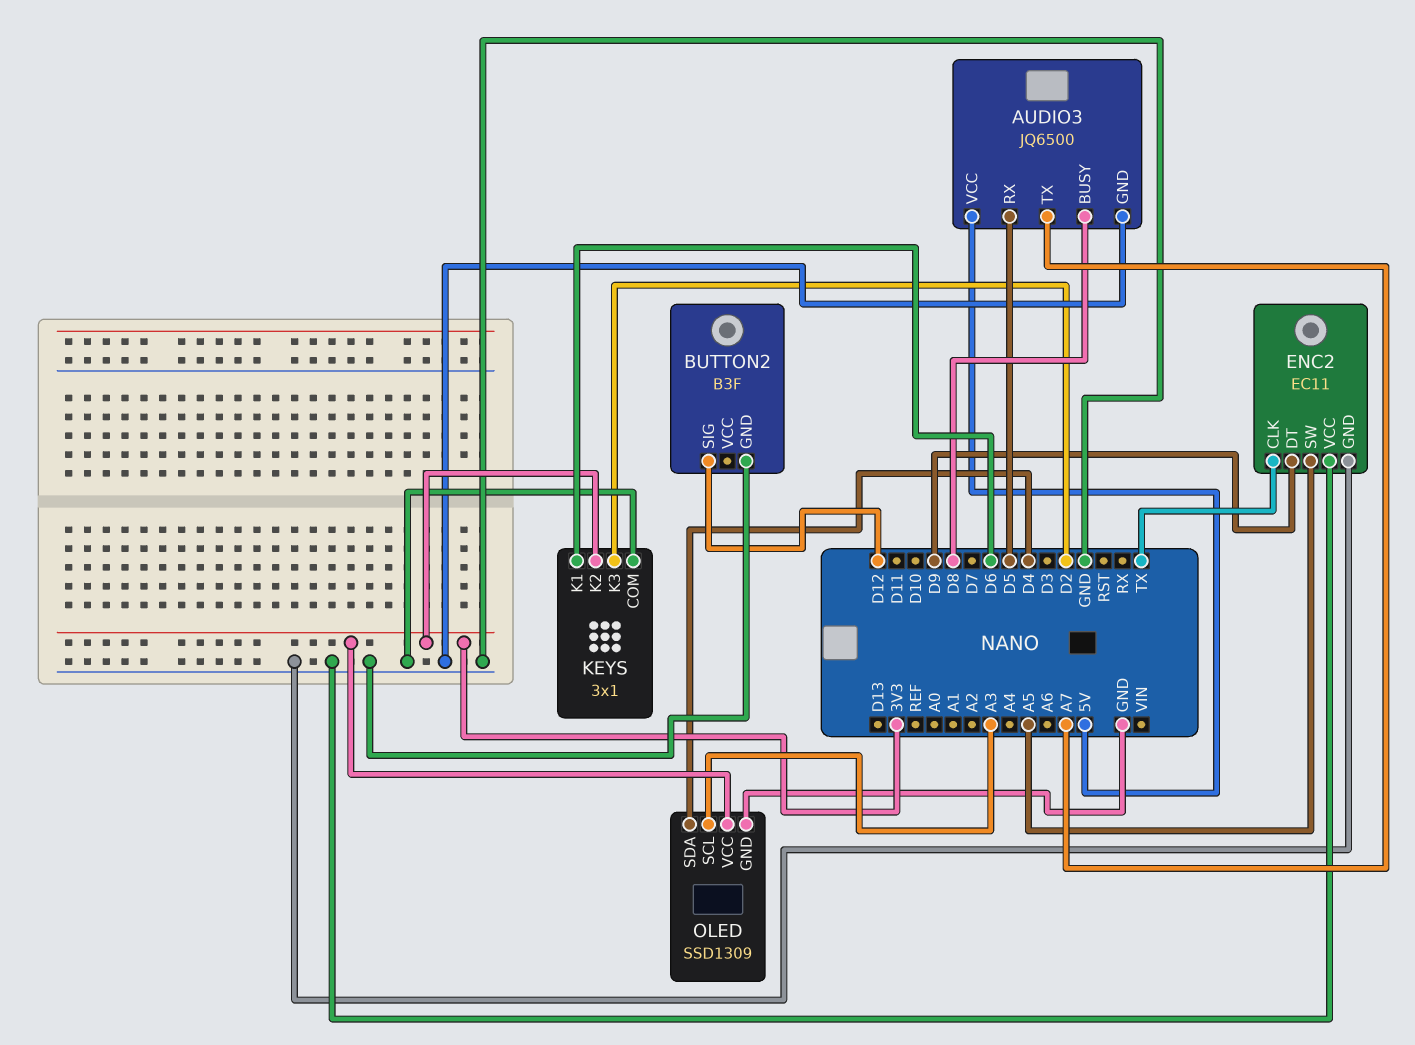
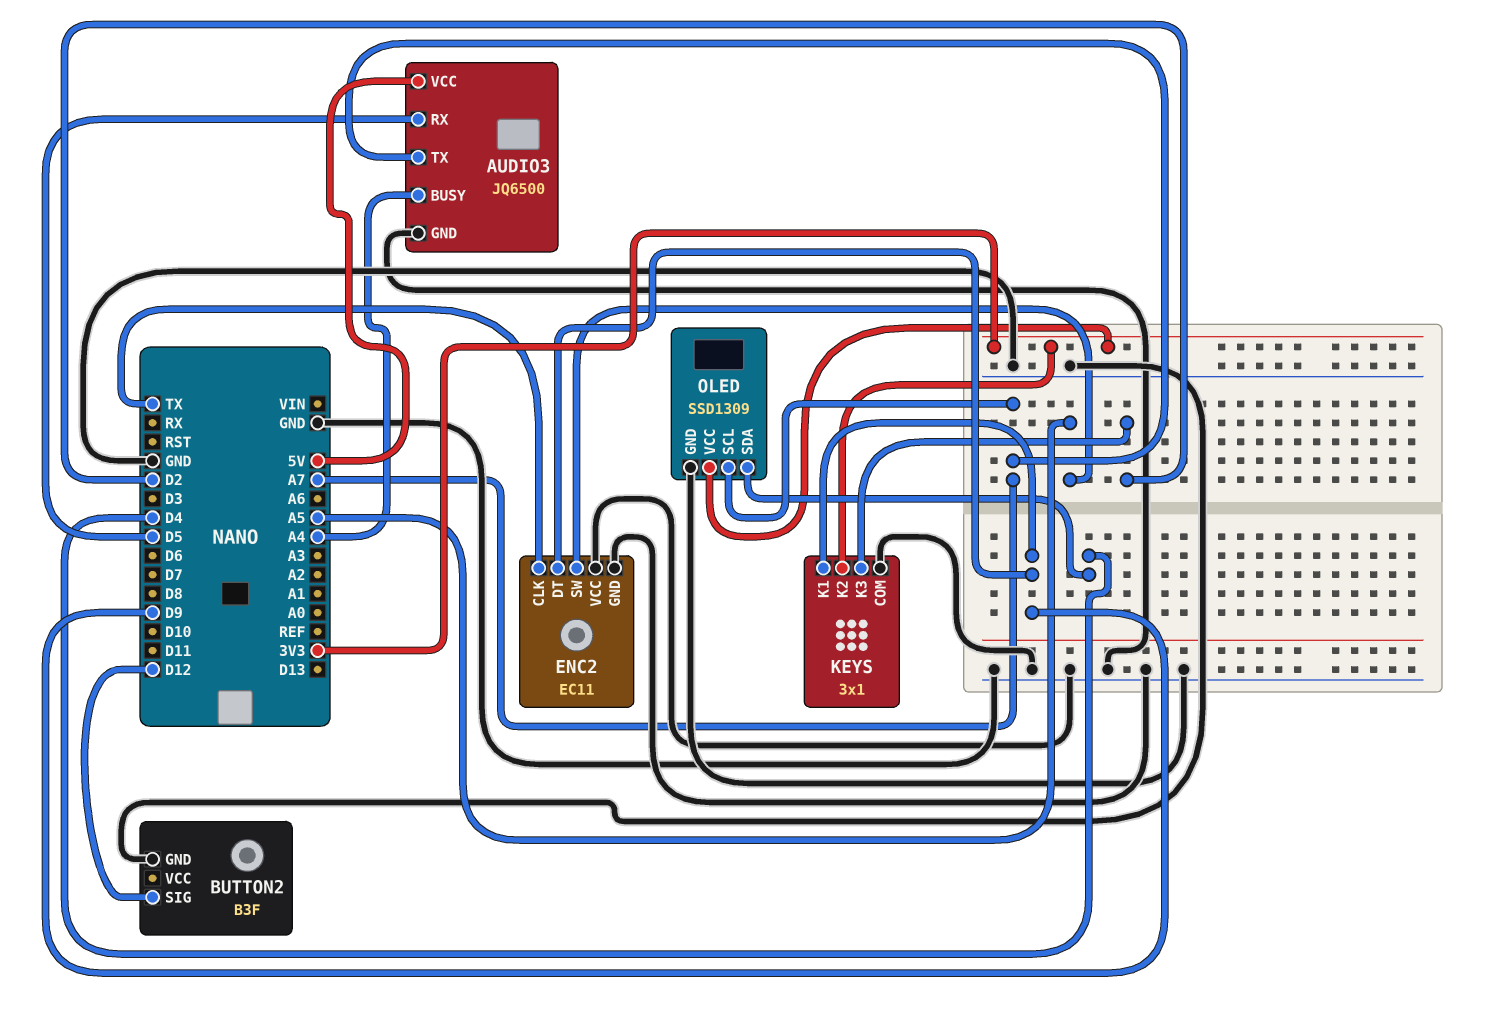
AUDIO3 pin BUSY: D8 -> A4
KEYS pin K1: D6 -> D9
OLED pin SCL: A3 -> A7

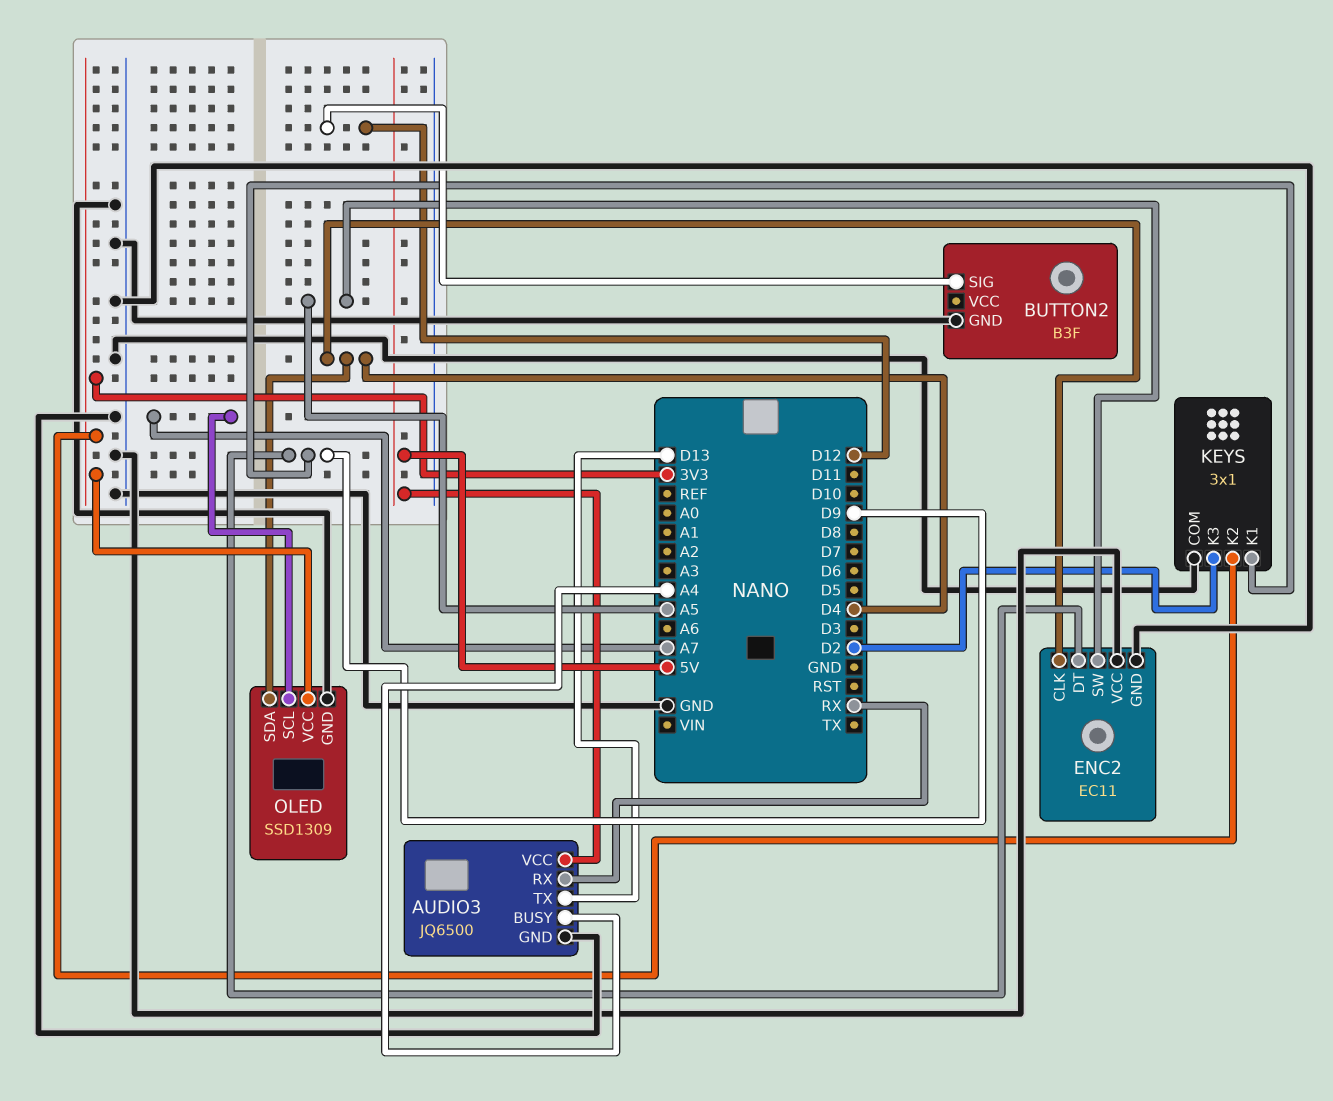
AUDIO3 pin RX: D5 -> RX
AUDIO3 pin TX: A7 -> D13
ENC2 pin CLK: TX -> D4

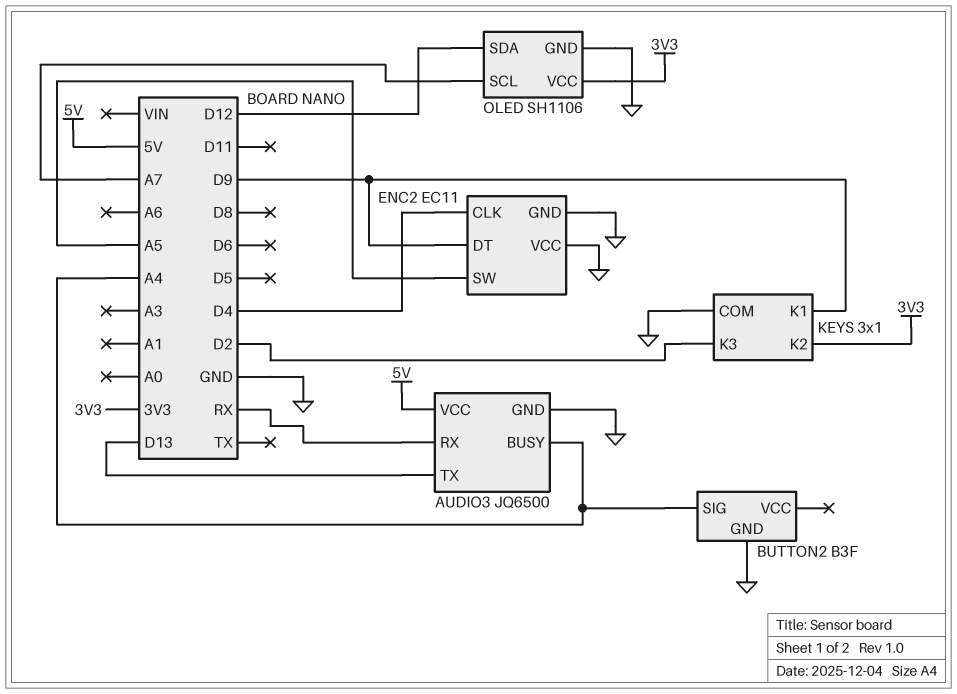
BUTTON2 pin SIG: D12 -> A4
OLED: SSD1309 -> SH1106
OLED pin SDA: D4 -> D12

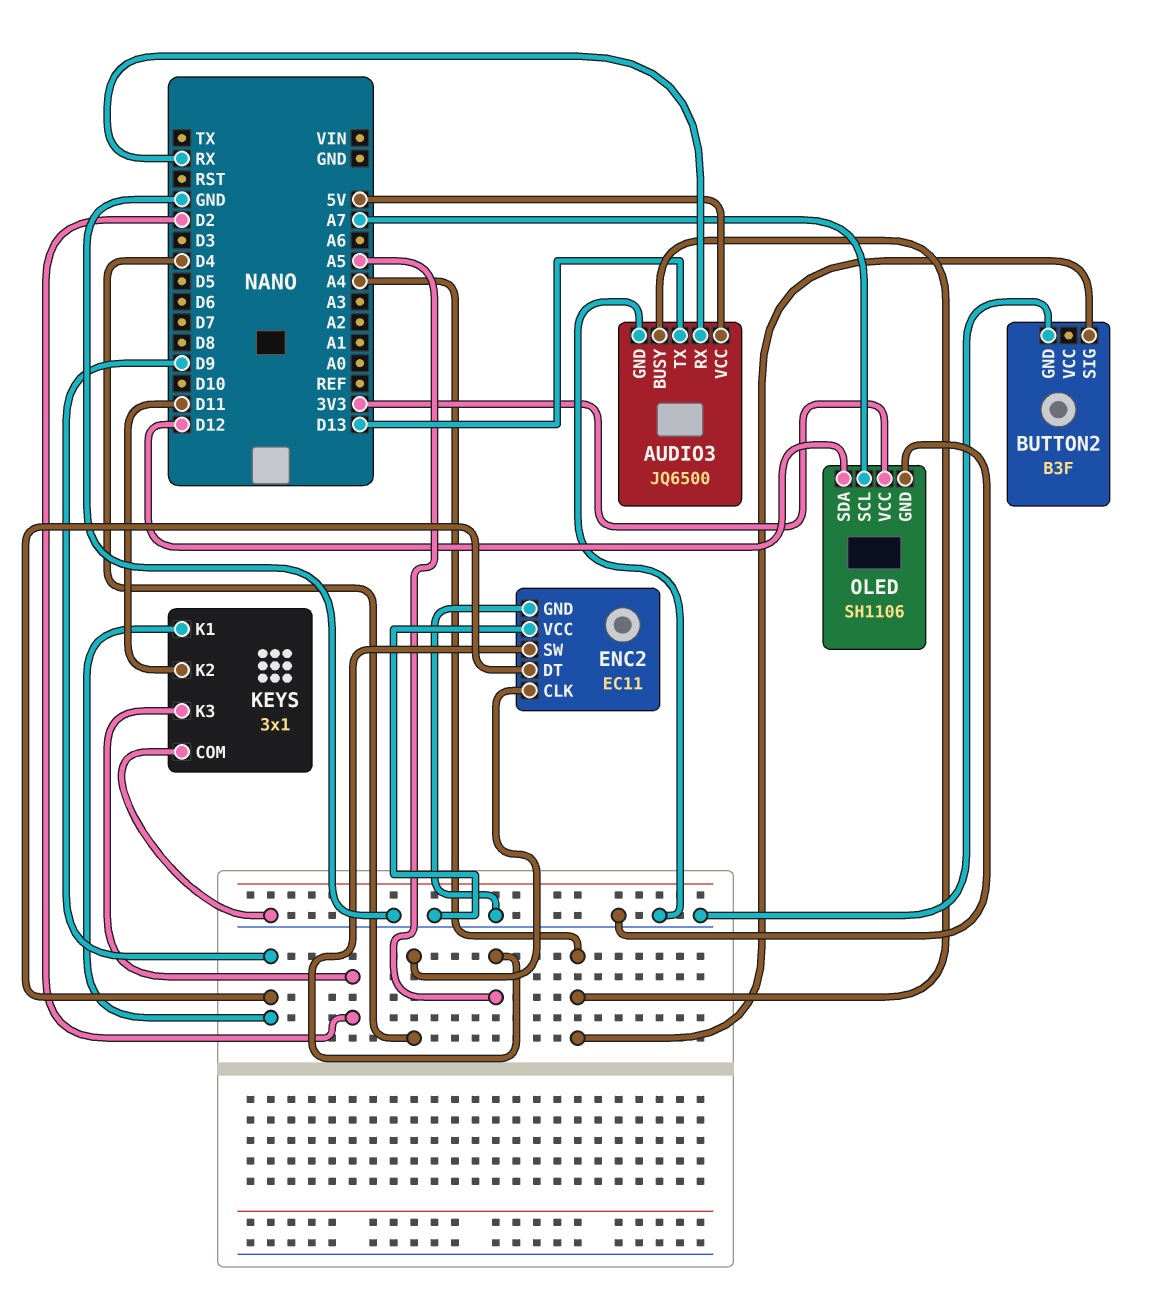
KEYS pin K2: 3V3 -> D11

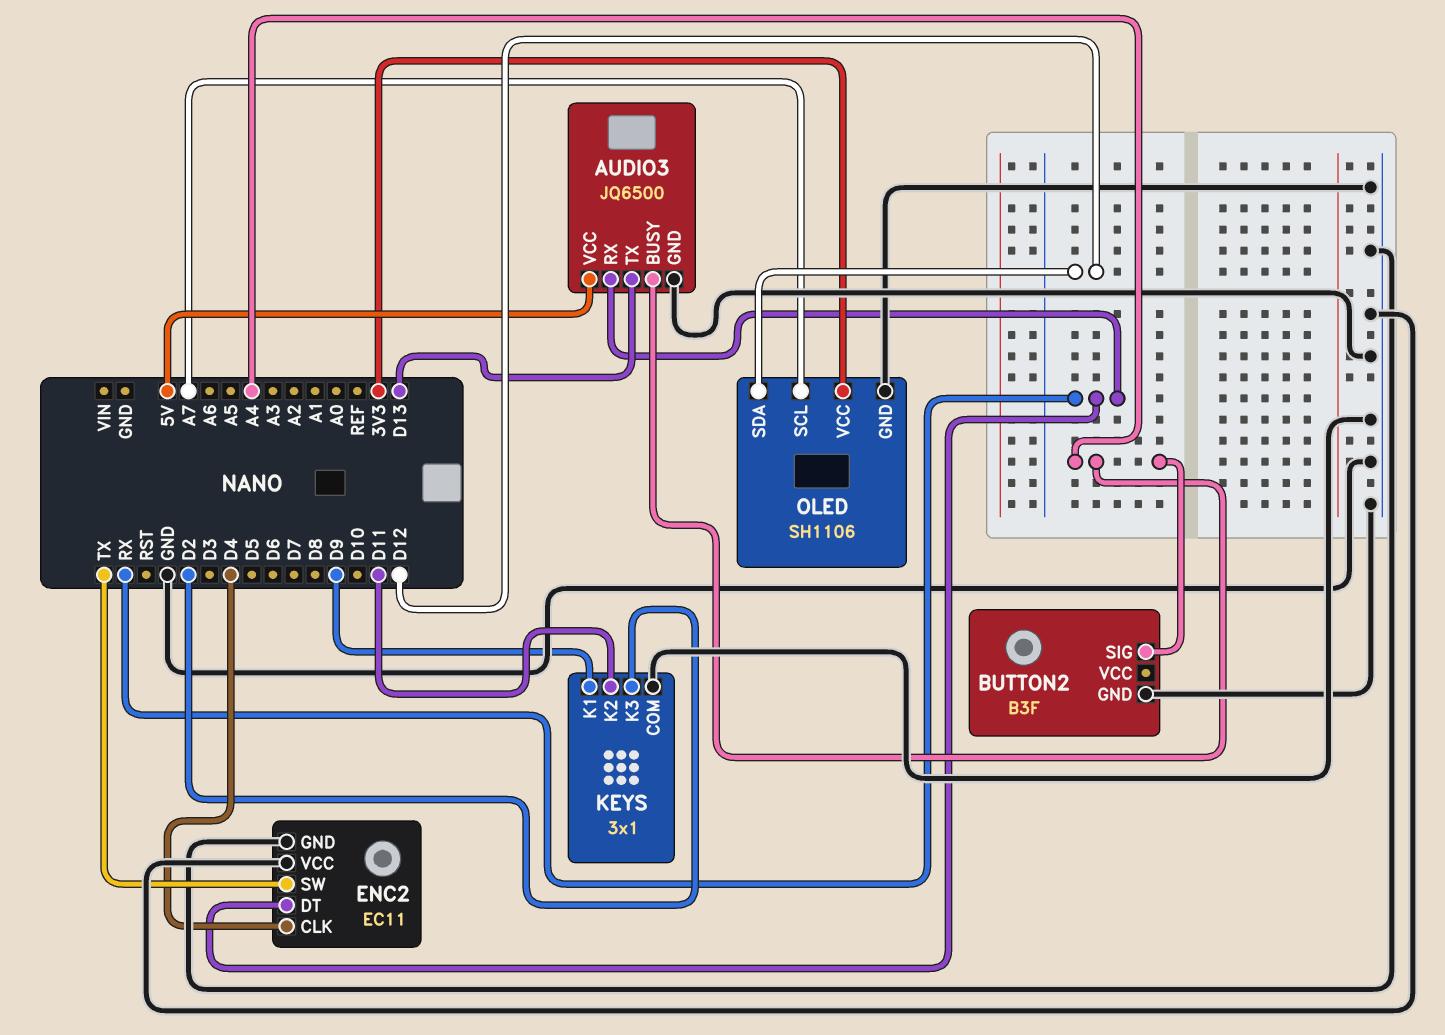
ENC2 pin DT: D9 -> RX
ENC2 pin SW: A5 -> TX

